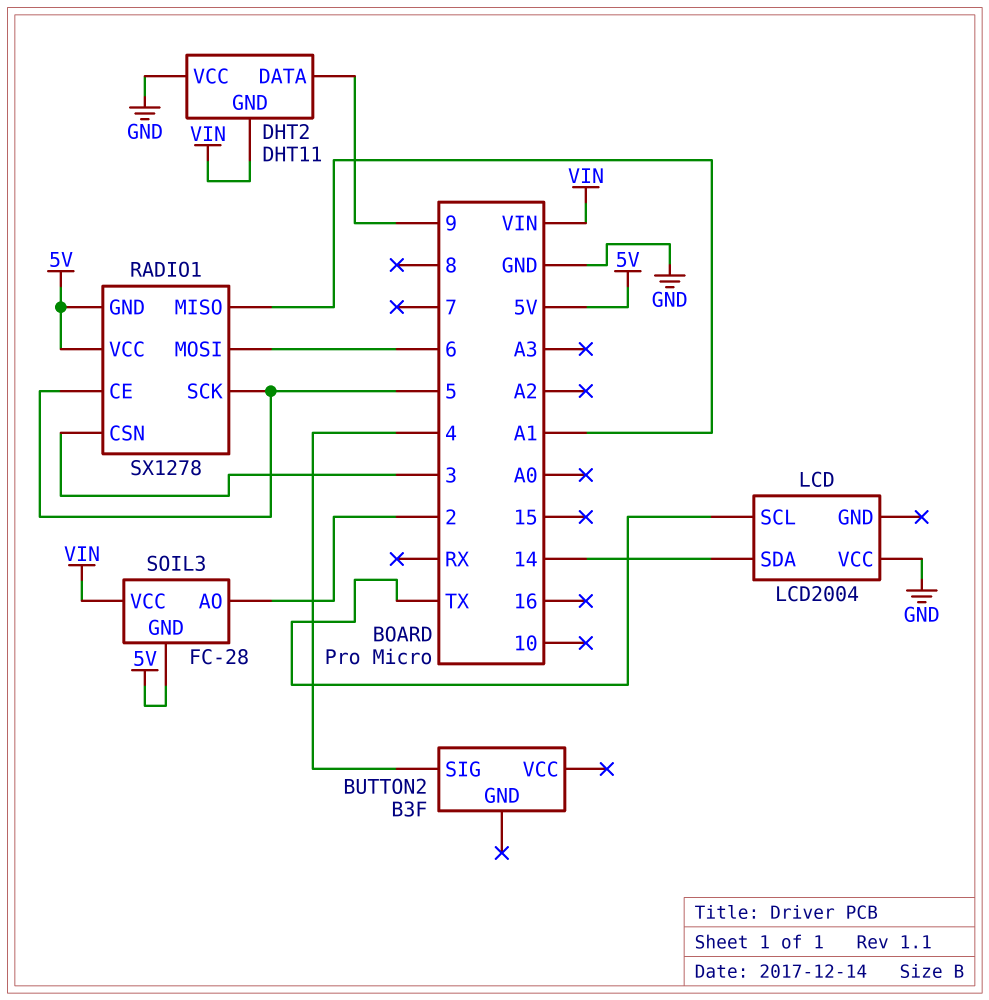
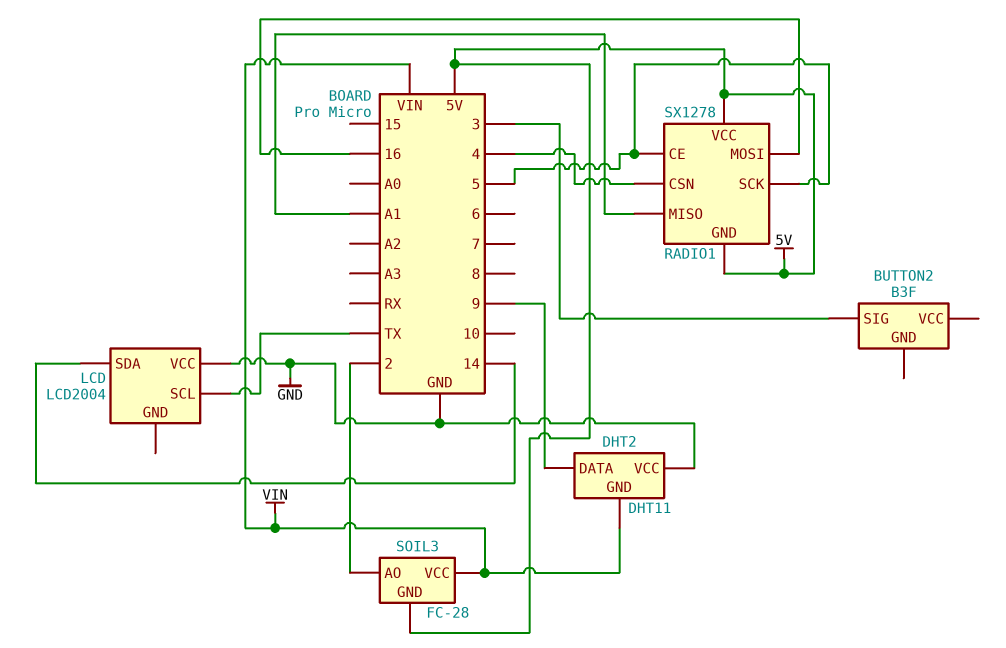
BUTTON2 pin SIG: 4 -> 3
RADIO1 pin CSN: 3 -> 4
RADIO1 pin MOSI: 6 -> 16

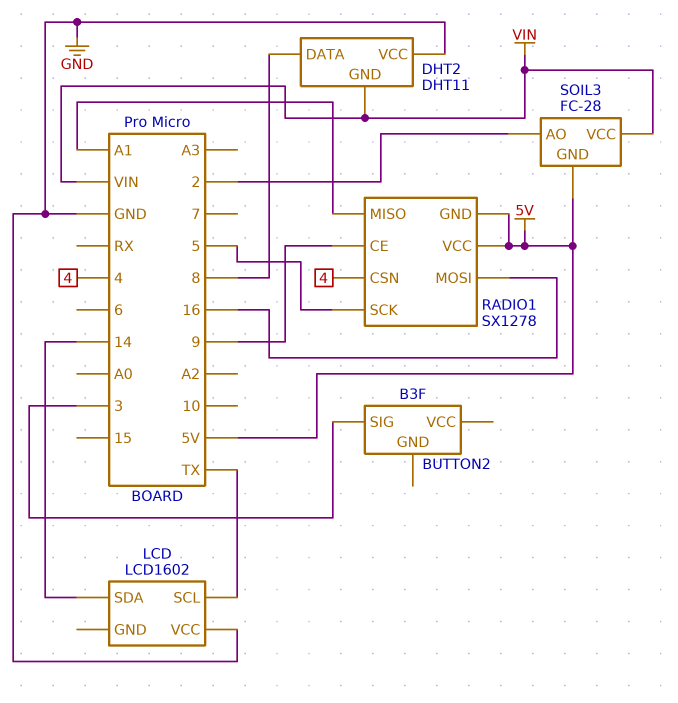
DHT2 pin DATA: 9 -> 8
LCD: LCD2004 -> LCD1602
RADIO1 pin CE: 5 -> 9

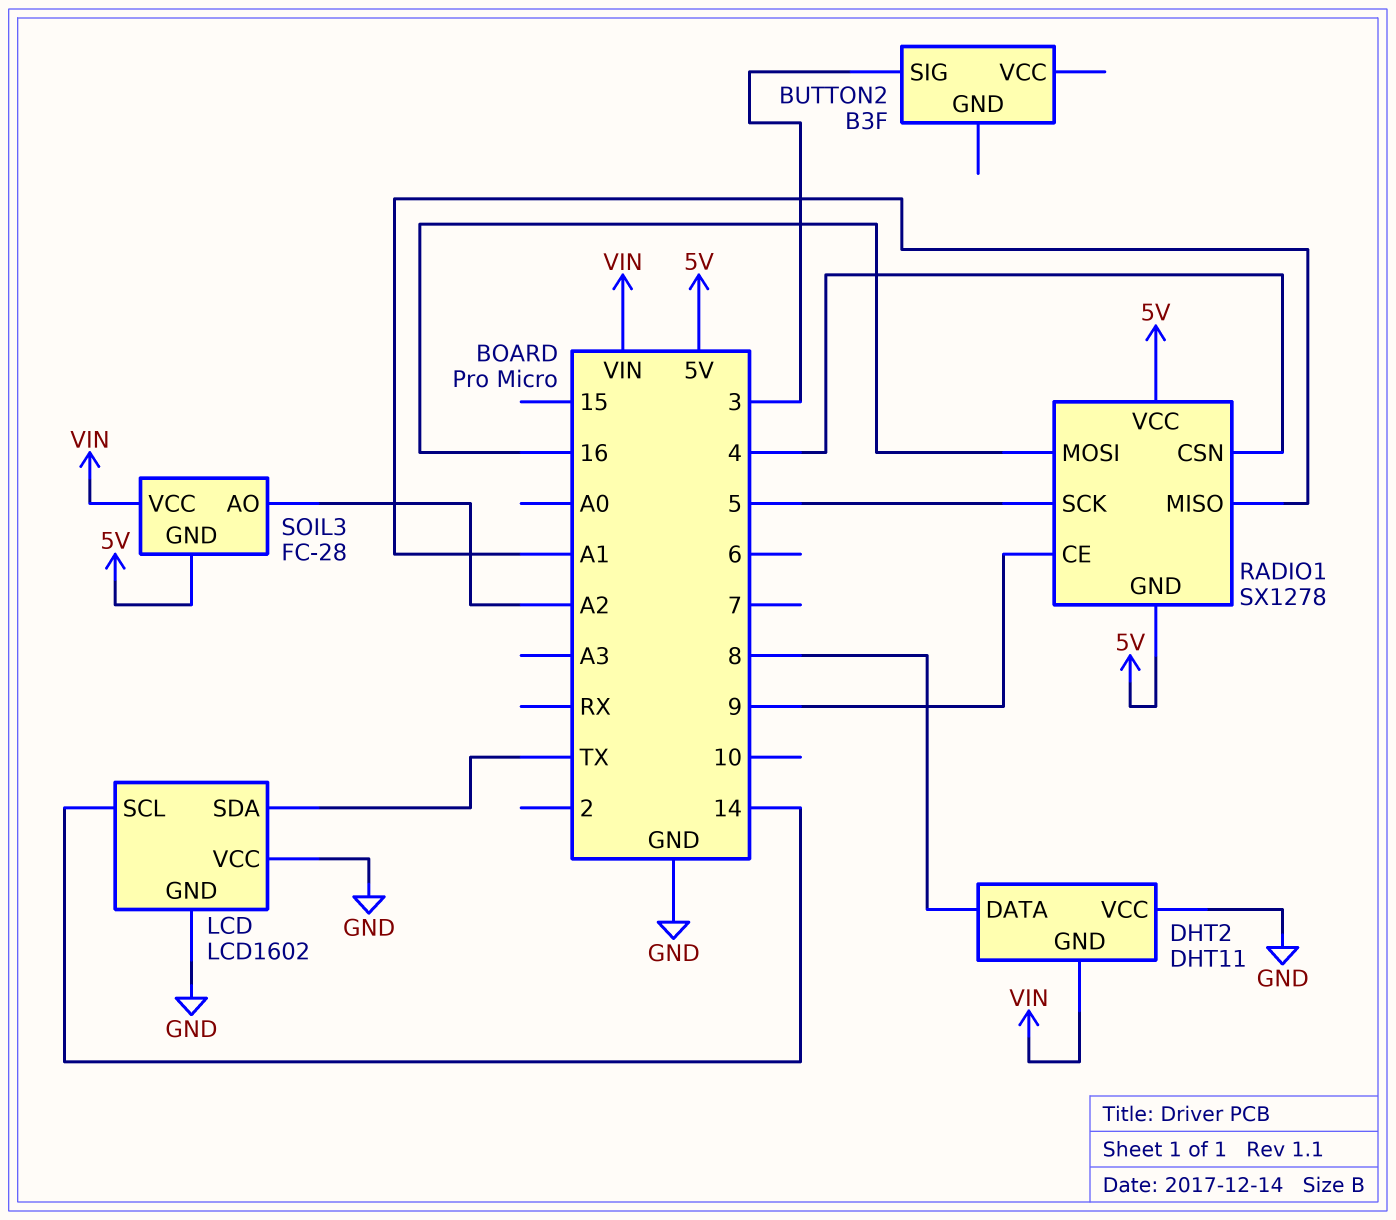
LCD pin GND: none -> GND
LCD pin SCL: TX -> 14
LCD pin SDA: 14 -> TX
SOIL3 pin AO: 2 -> A2

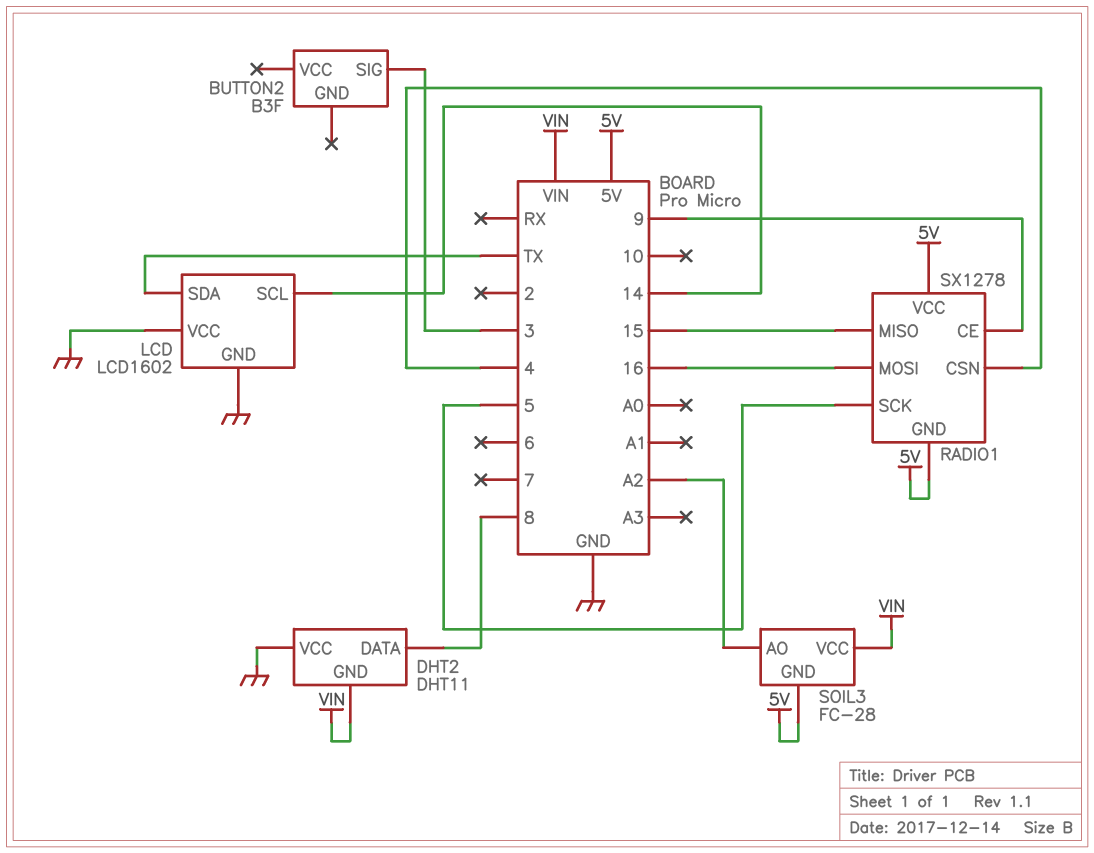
RADIO1 pin MISO: A1 -> 15

